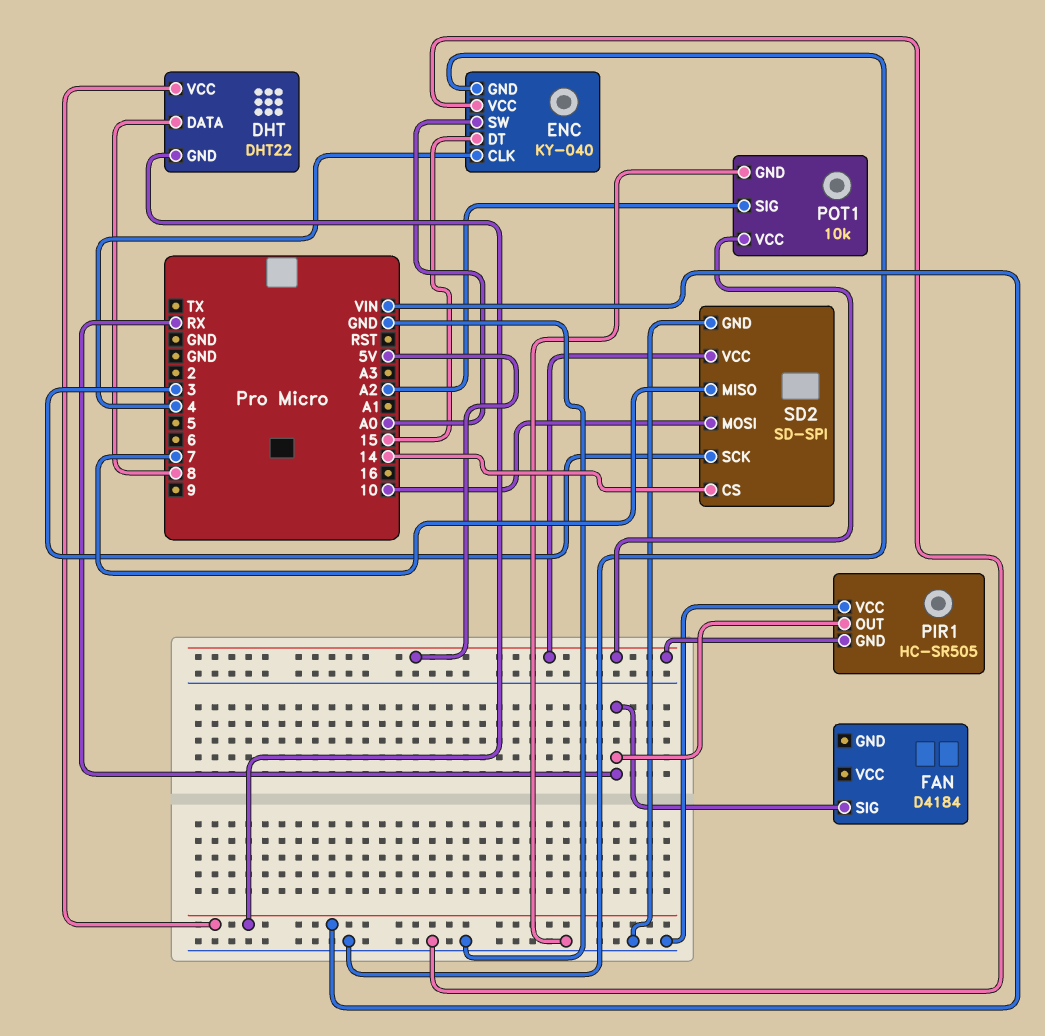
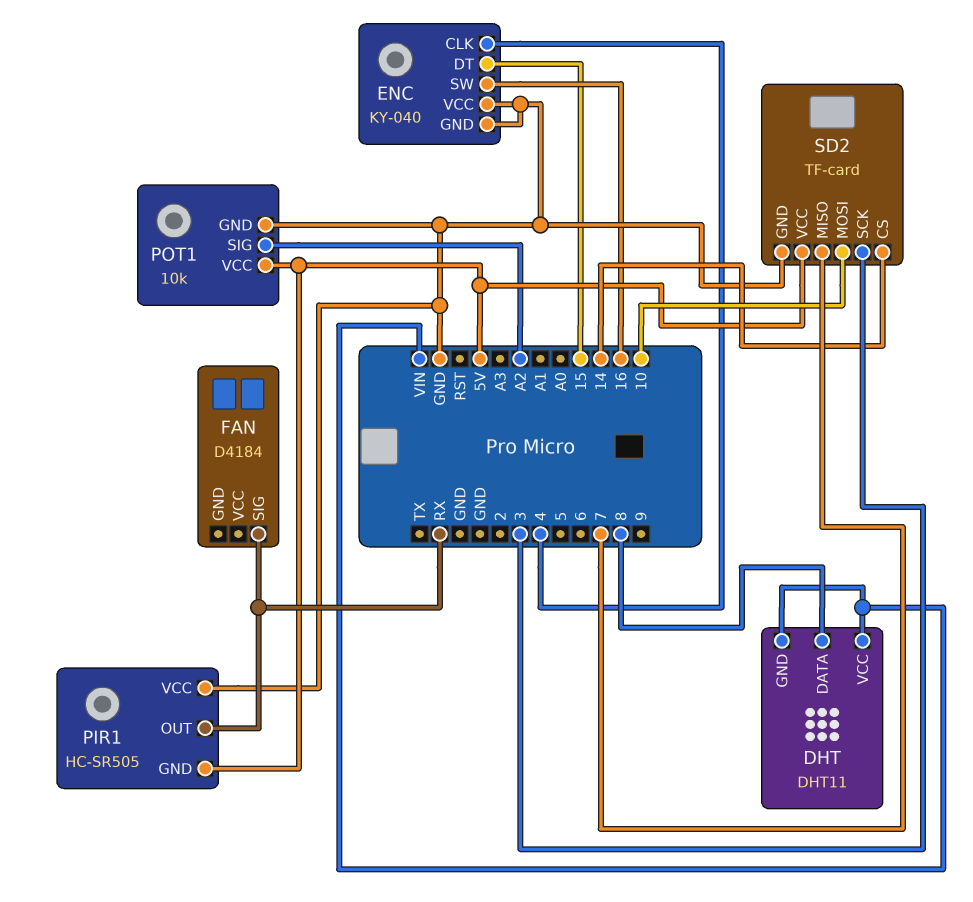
DHT: DHT22 -> DHT11
ENC pin SW: A0 -> 16
SD2: SD-SPI -> TF-card

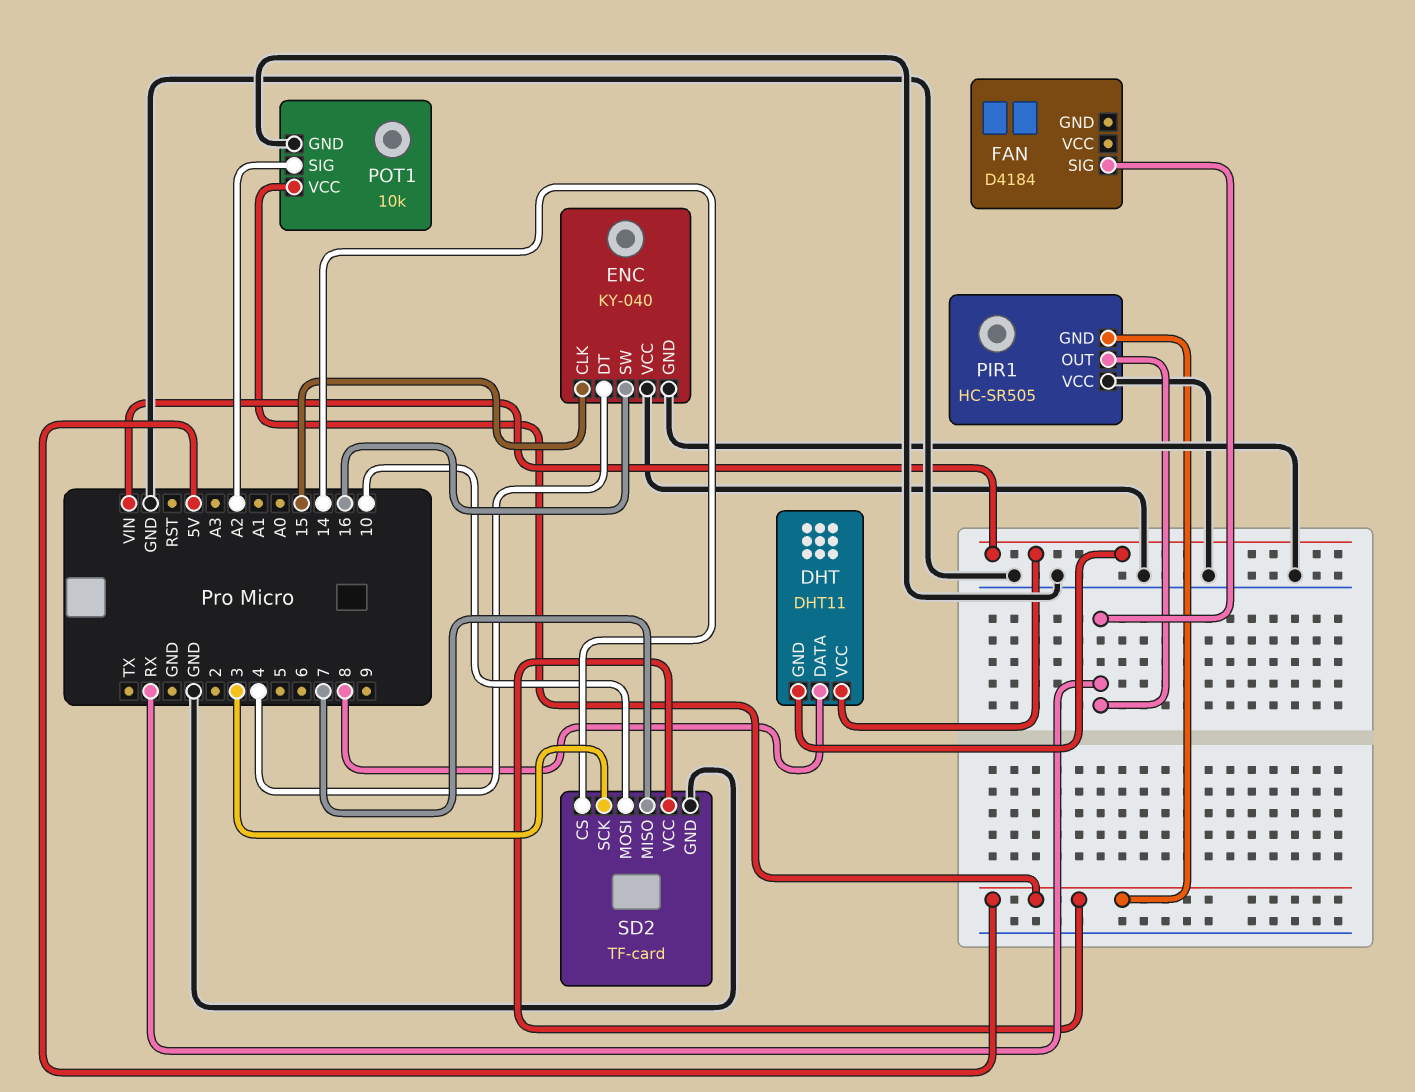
ENC pin CLK: 4 -> 15
ENC pin DT: 15 -> 4

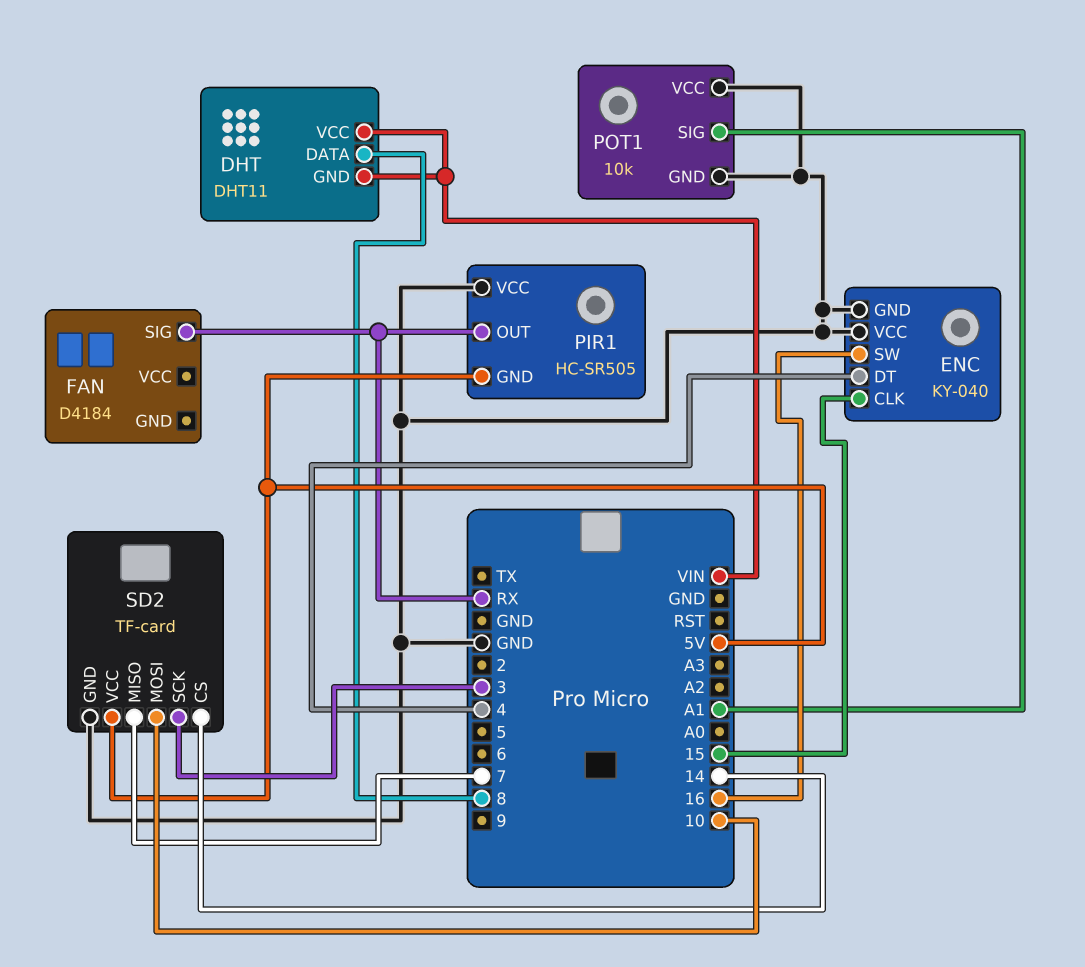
POT1 pin SIG: A2 -> A1
POT1 pin VCC: 5V -> GND

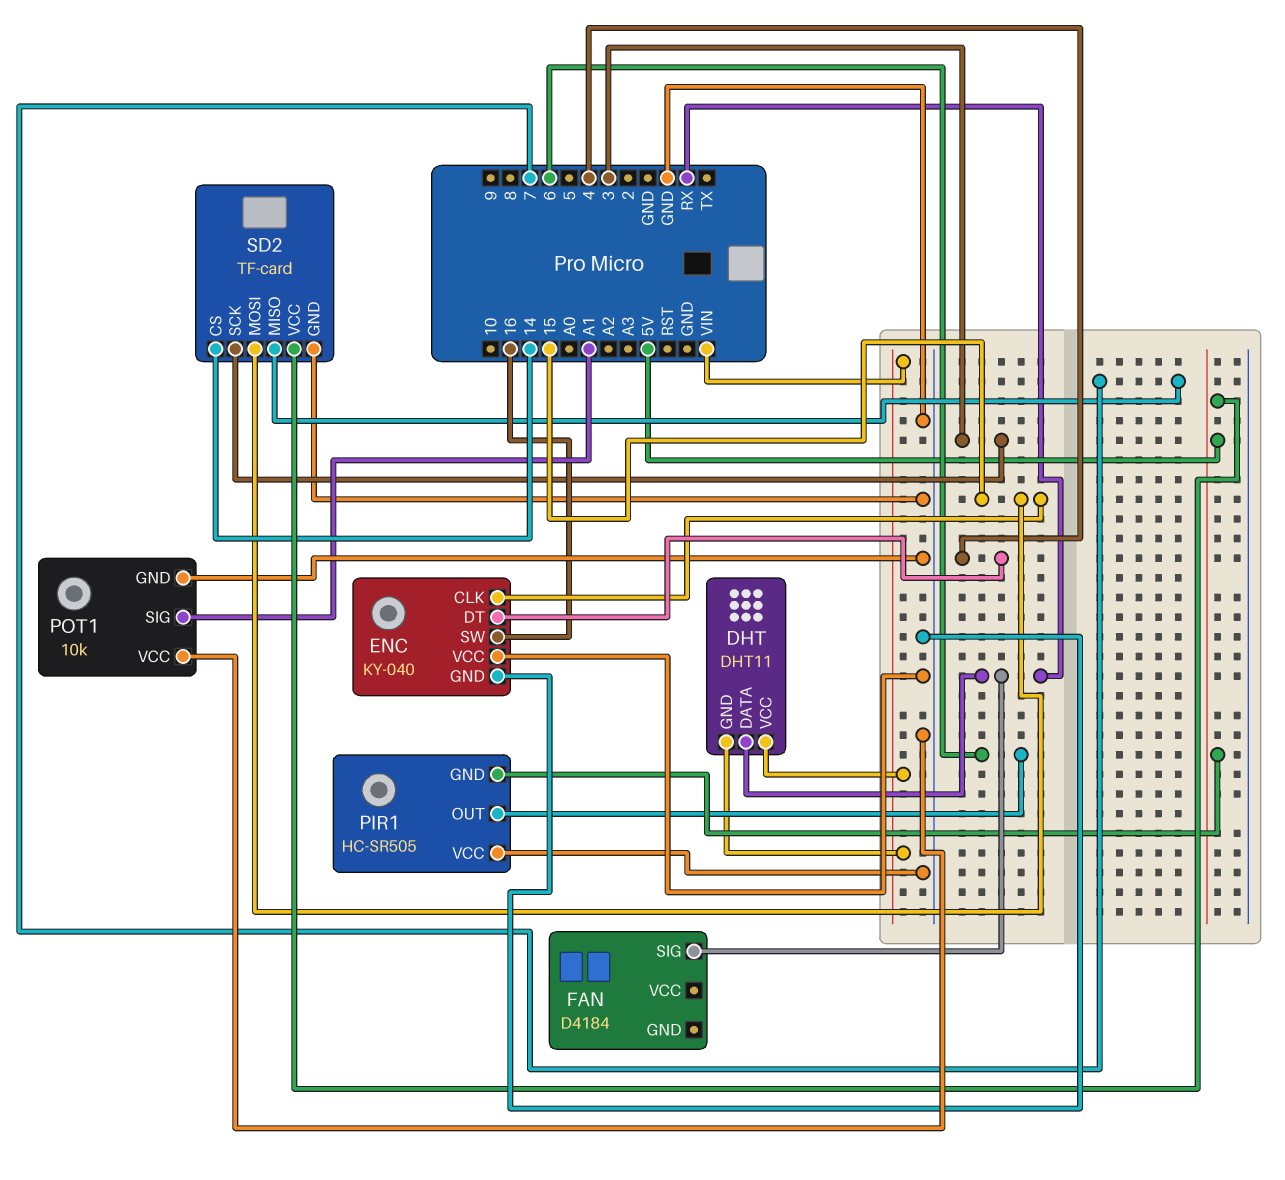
DHT pin DATA: 8 -> RX
PIR1 pin OUT: RX -> 6
SD2 pin MOSI: 10 -> 15

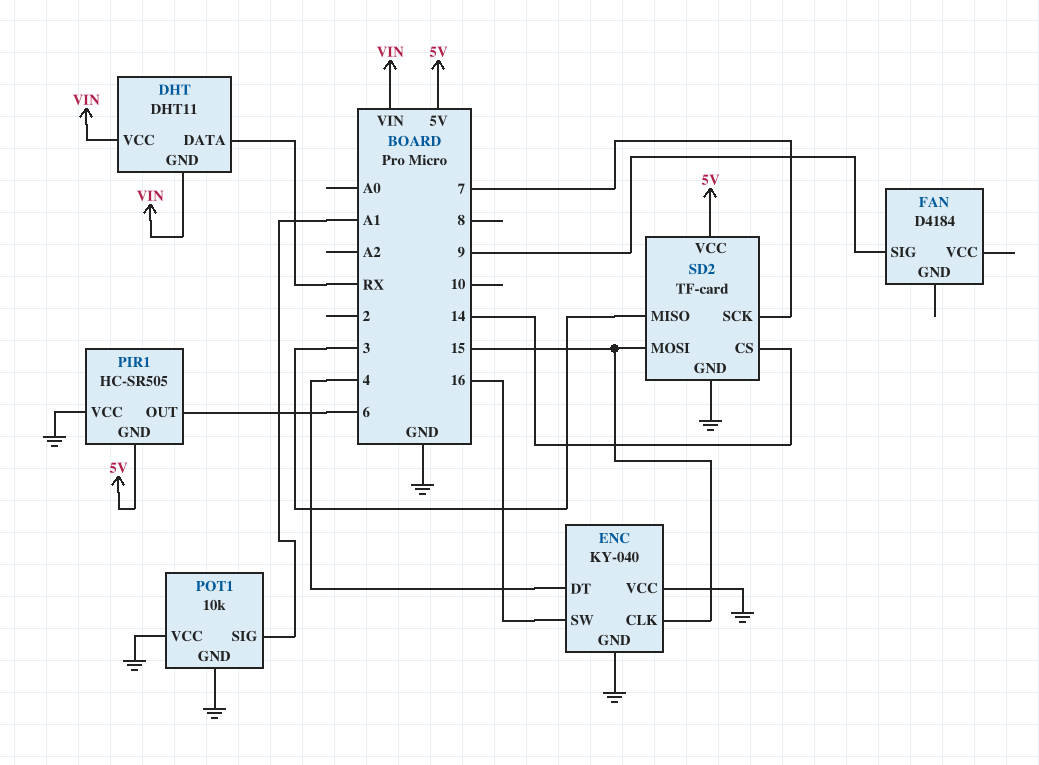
FAN pin SIG: RX -> 9
SD2 pin MISO: 7 -> 3
SD2 pin SCK: 3 -> 7

